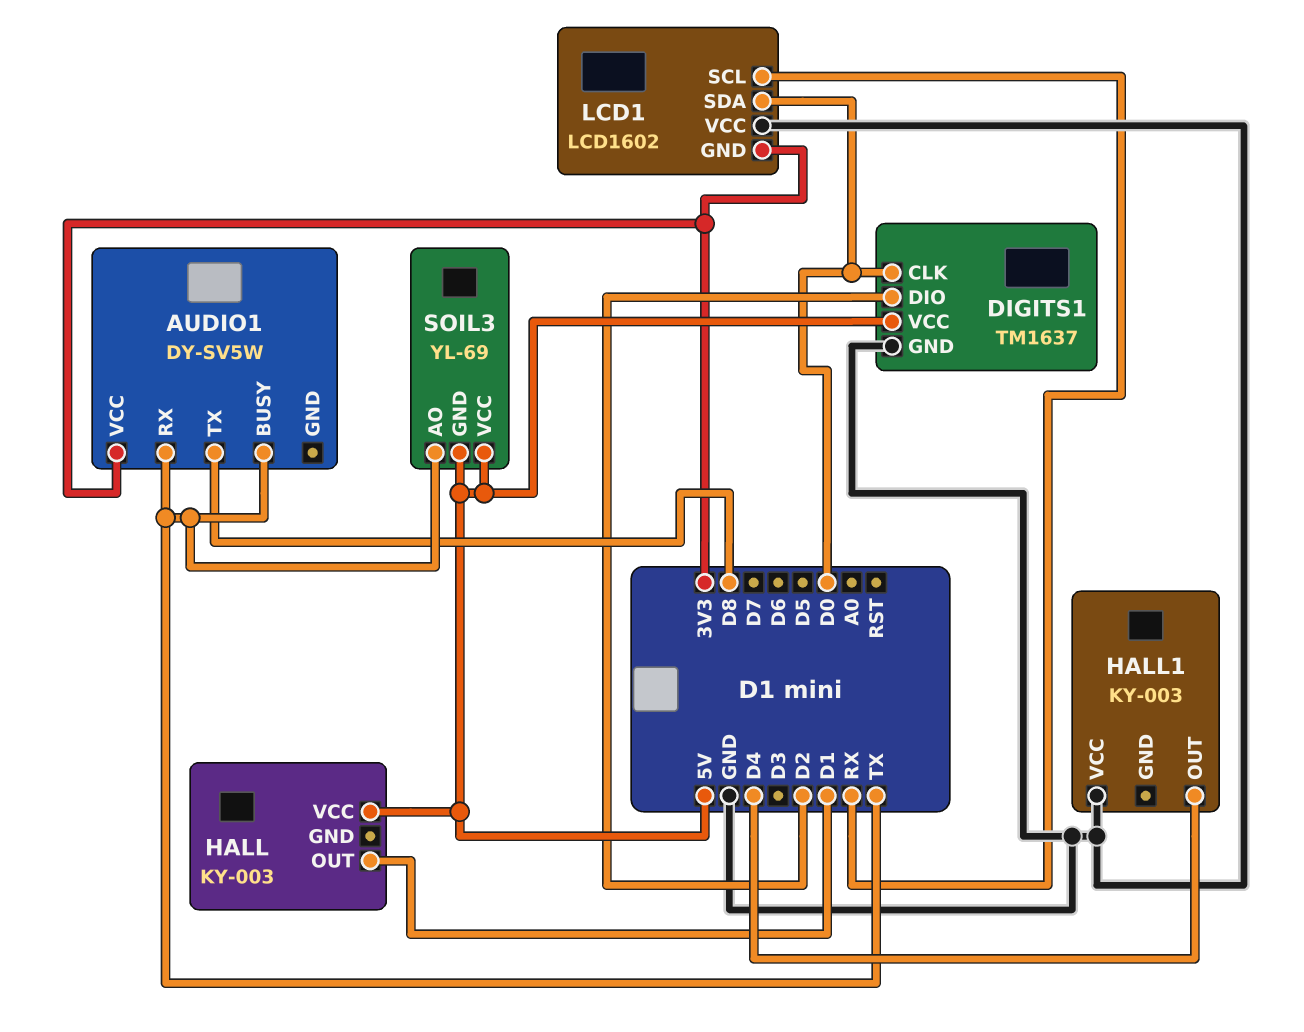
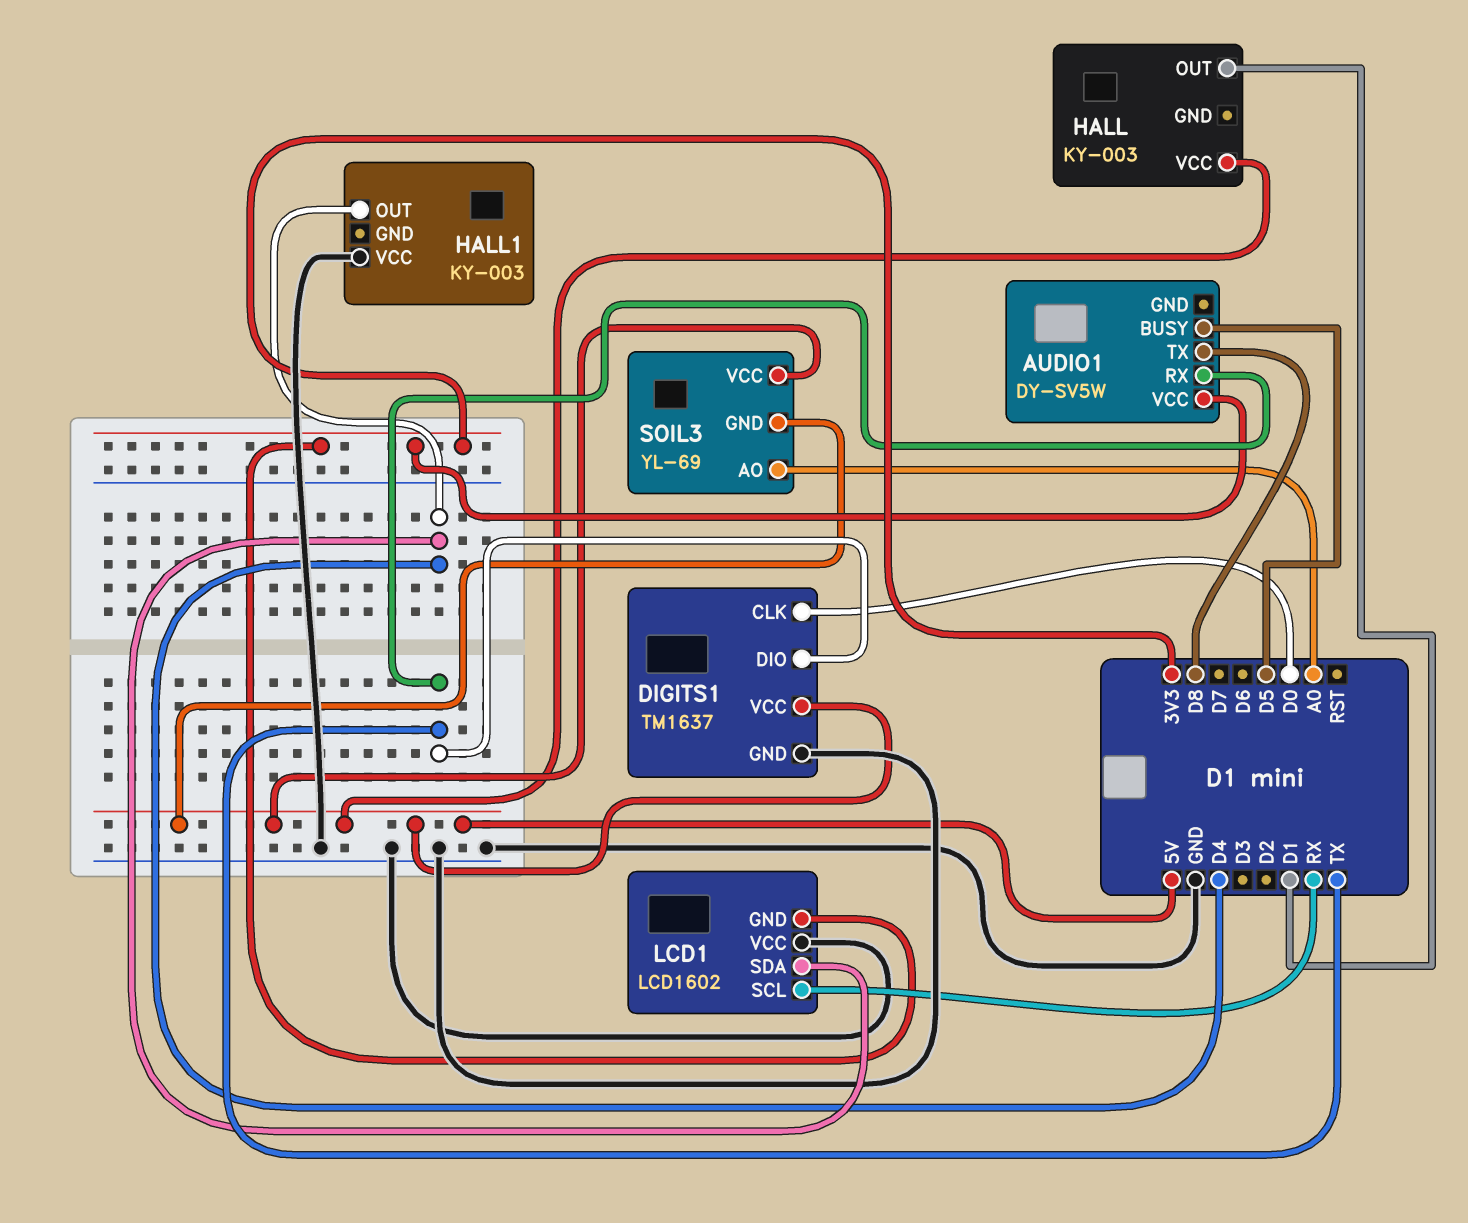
AUDIO1 pin BUSY: TX -> D5
DIGITS1 pin DIO: D2 -> TX
LCD1 pin SDA: D0 -> D4
SOIL3 pin AO: TX -> A0

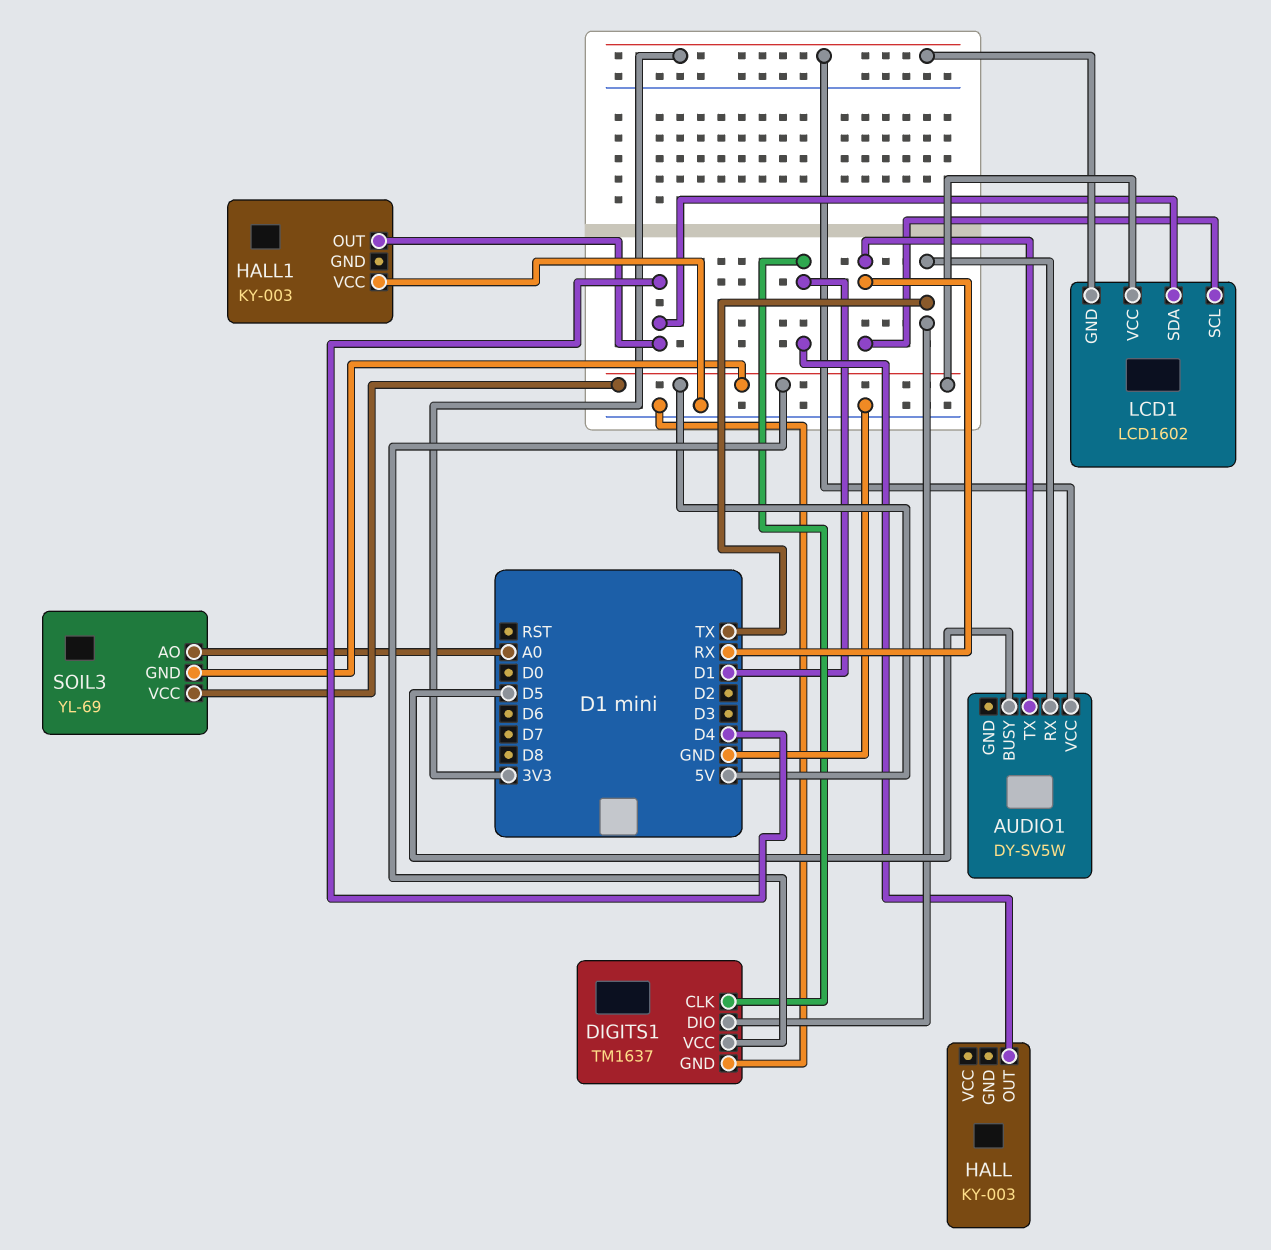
AUDIO1 pin TX: D8 -> RX
DIGITS1 pin CLK: D0 -> D1
HALL pin VCC: 5V -> none
LCD1 pin VCC: GND -> 5V

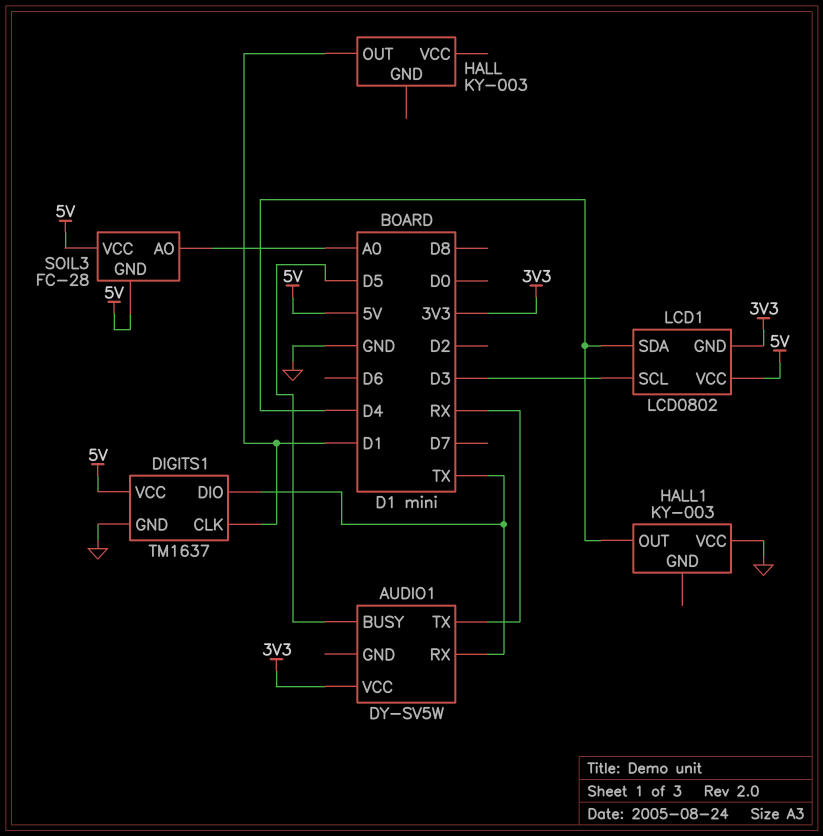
LCD1: LCD1602 -> LCD0802
LCD1 pin SCL: RX -> D3
SOIL3: YL-69 -> FC-28

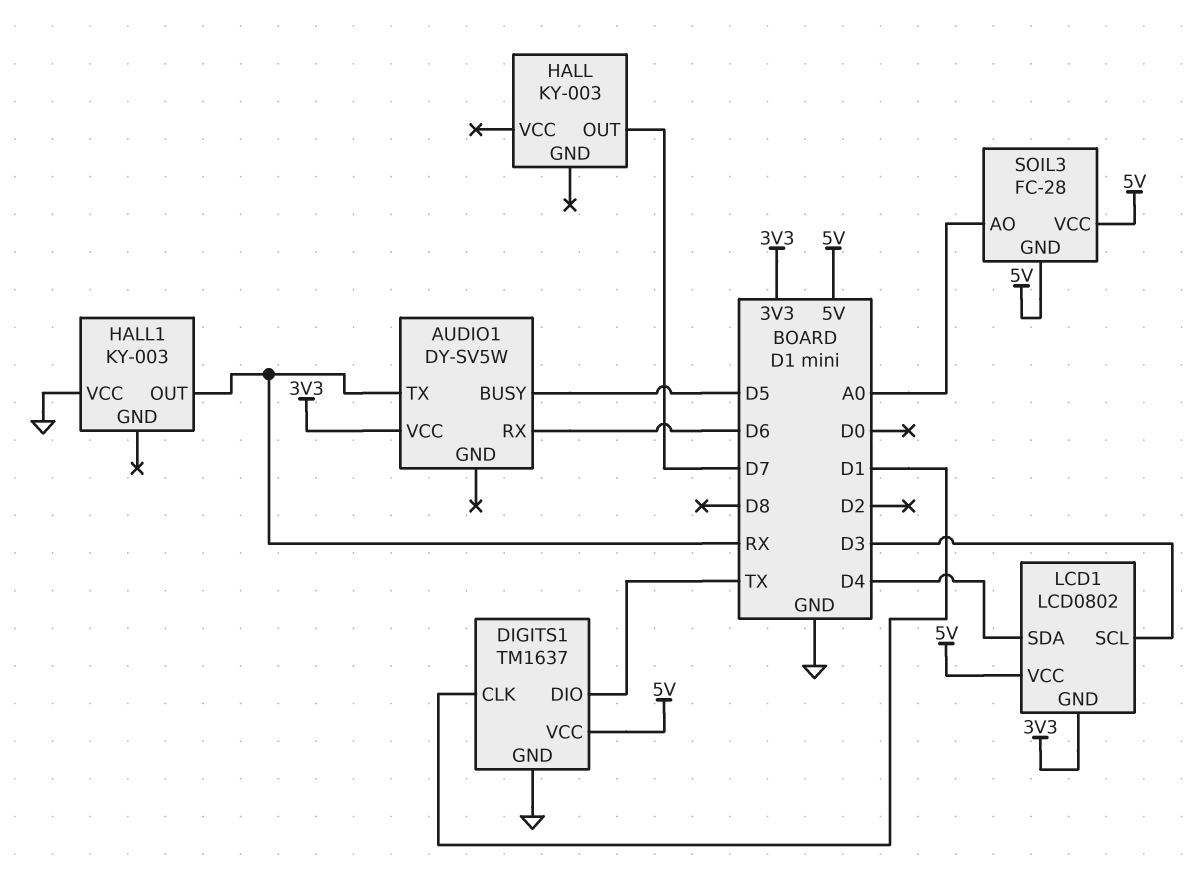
AUDIO1 pin RX: TX -> D6
HALL pin OUT: D1 -> D7
HALL1 pin OUT: D4 -> RX

